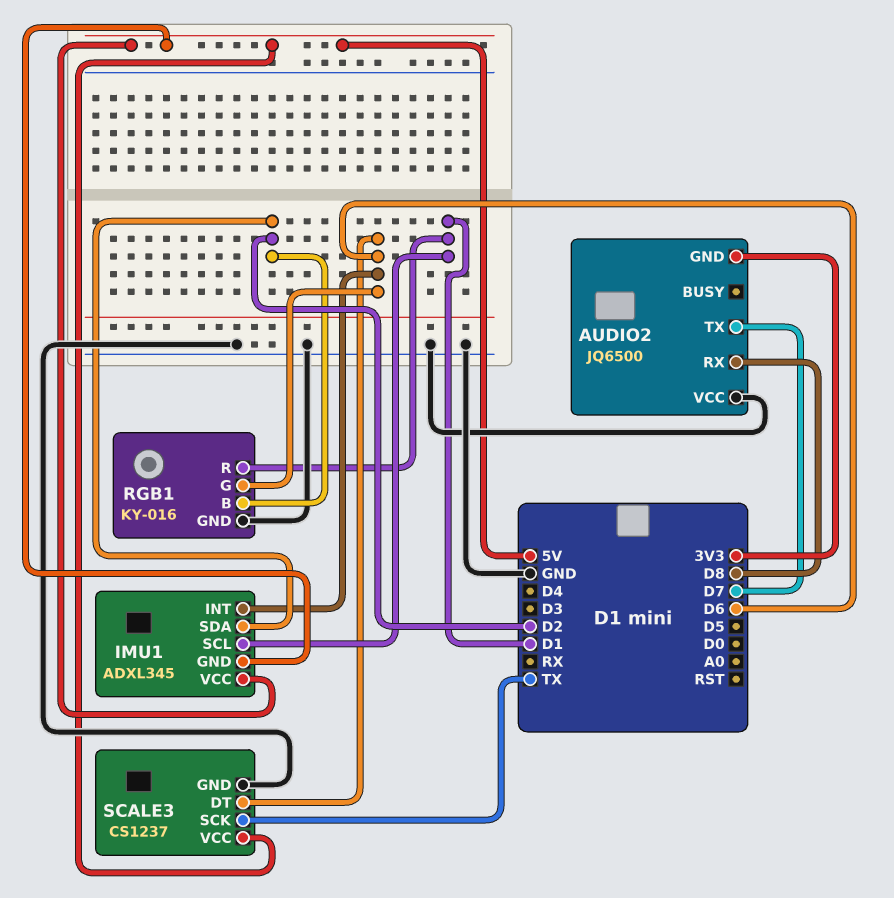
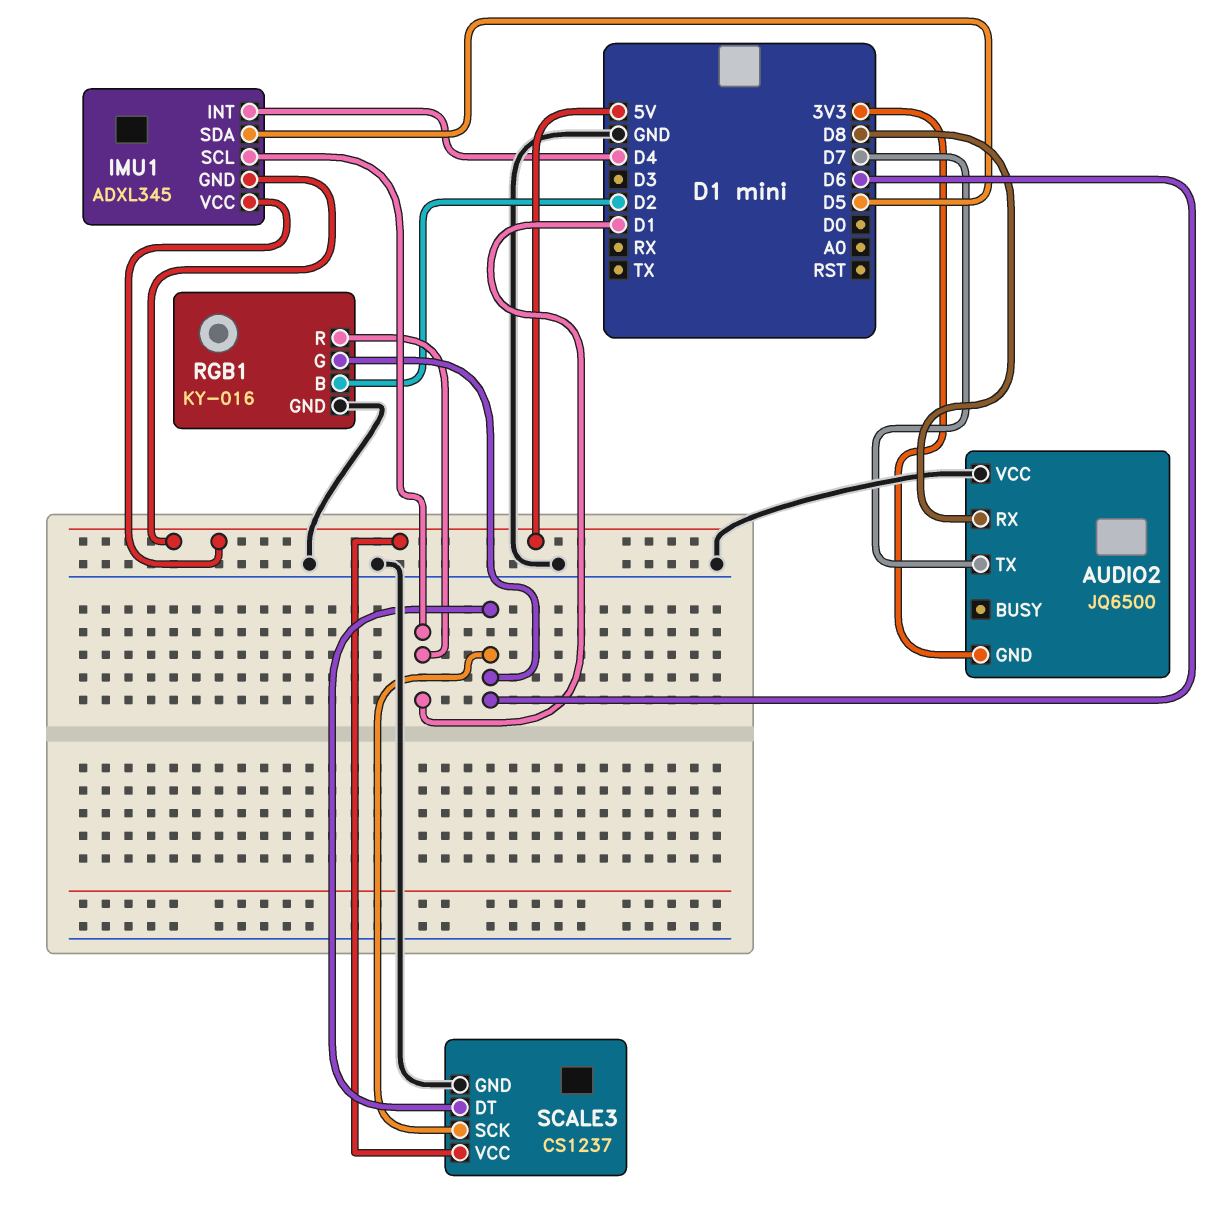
IMU1 pin INT: D6 -> D4
IMU1 pin SDA: D2 -> D5
SCALE3 pin SCK: TX -> D6

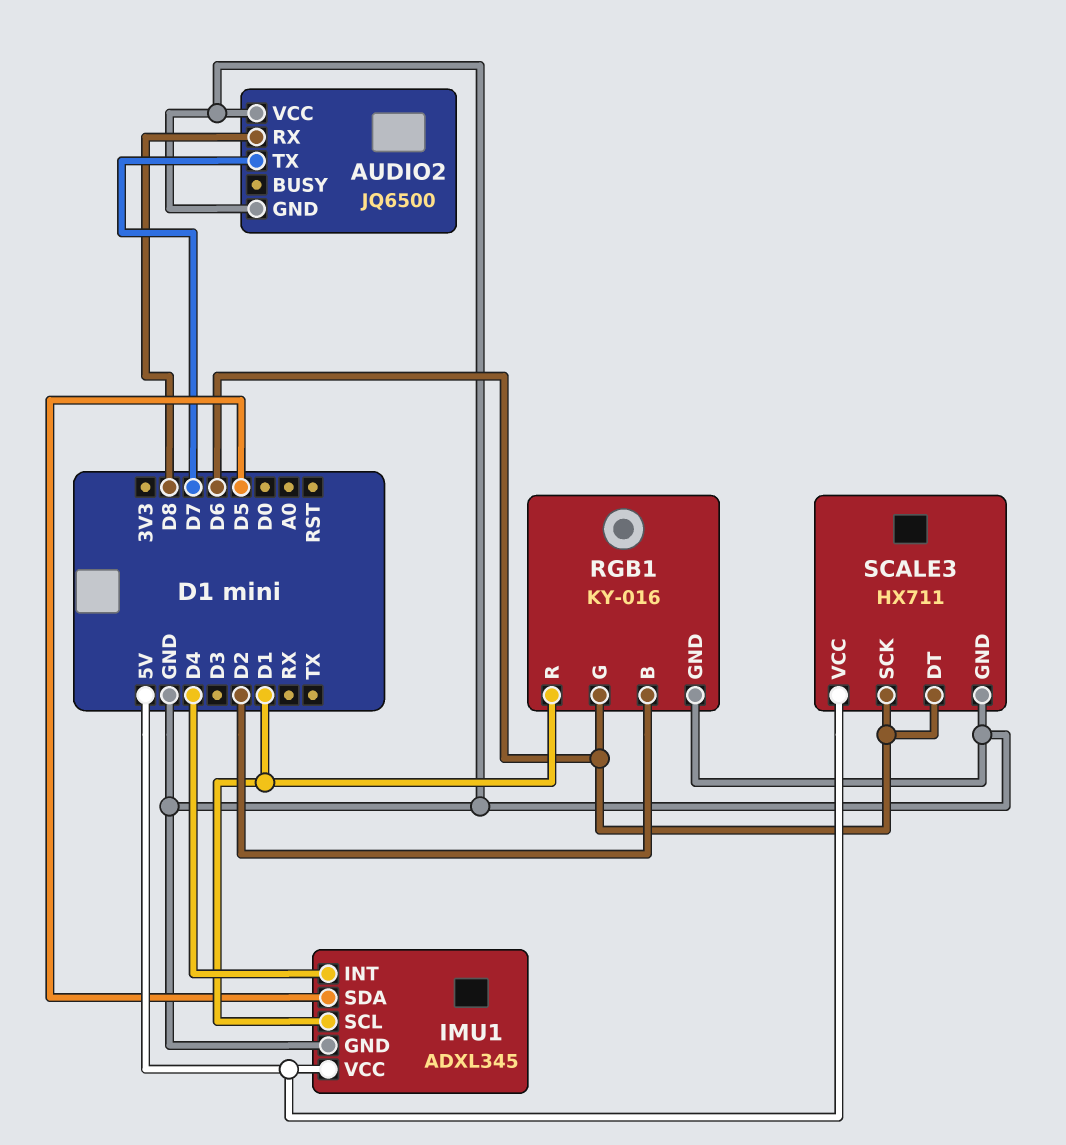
AUDIO2 pin GND: 3V3 -> GND
IMU1 pin GND: 5V -> GND
SCALE3: CS1237 -> HX711

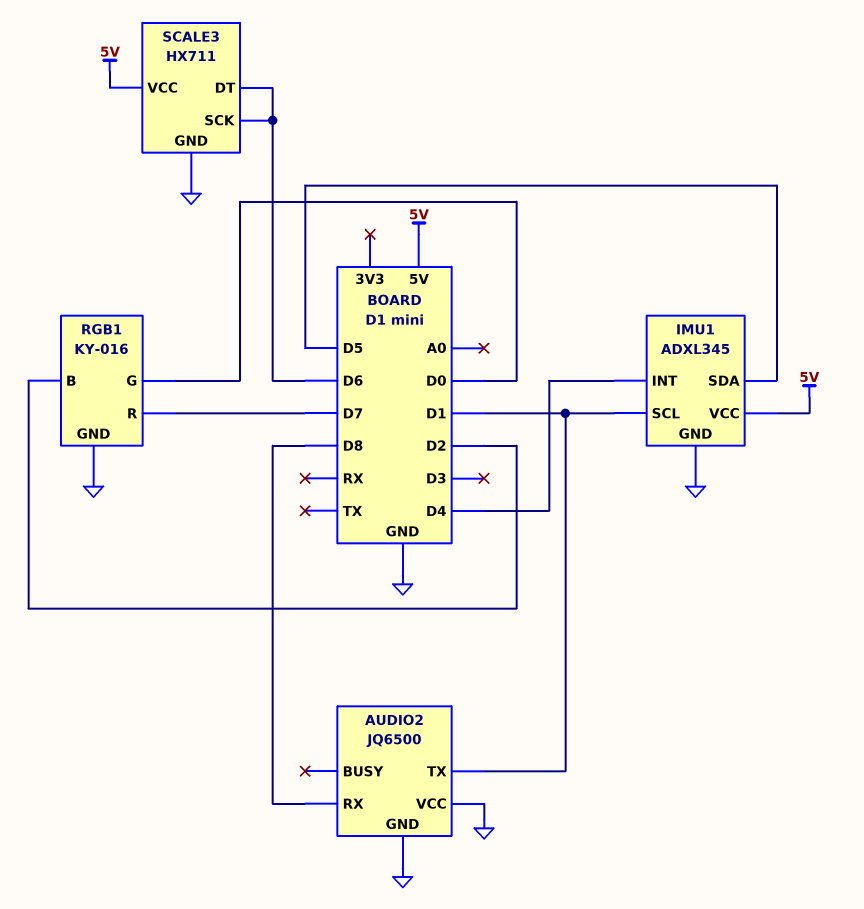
AUDIO2 pin TX: D7 -> D1
RGB1 pin G: D6 -> D0
RGB1 pin R: D1 -> D7

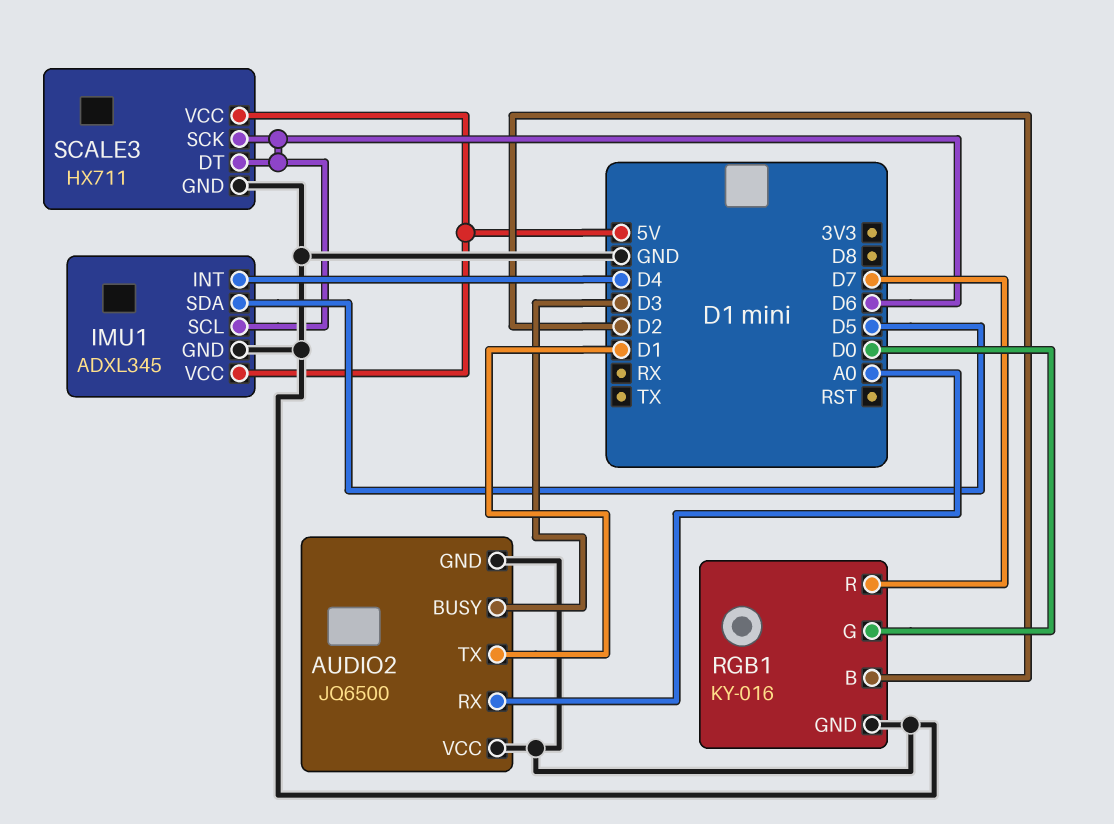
AUDIO2 pin BUSY: none -> D3
AUDIO2 pin RX: D8 -> A0
IMU1 pin SCL: D1 -> D6

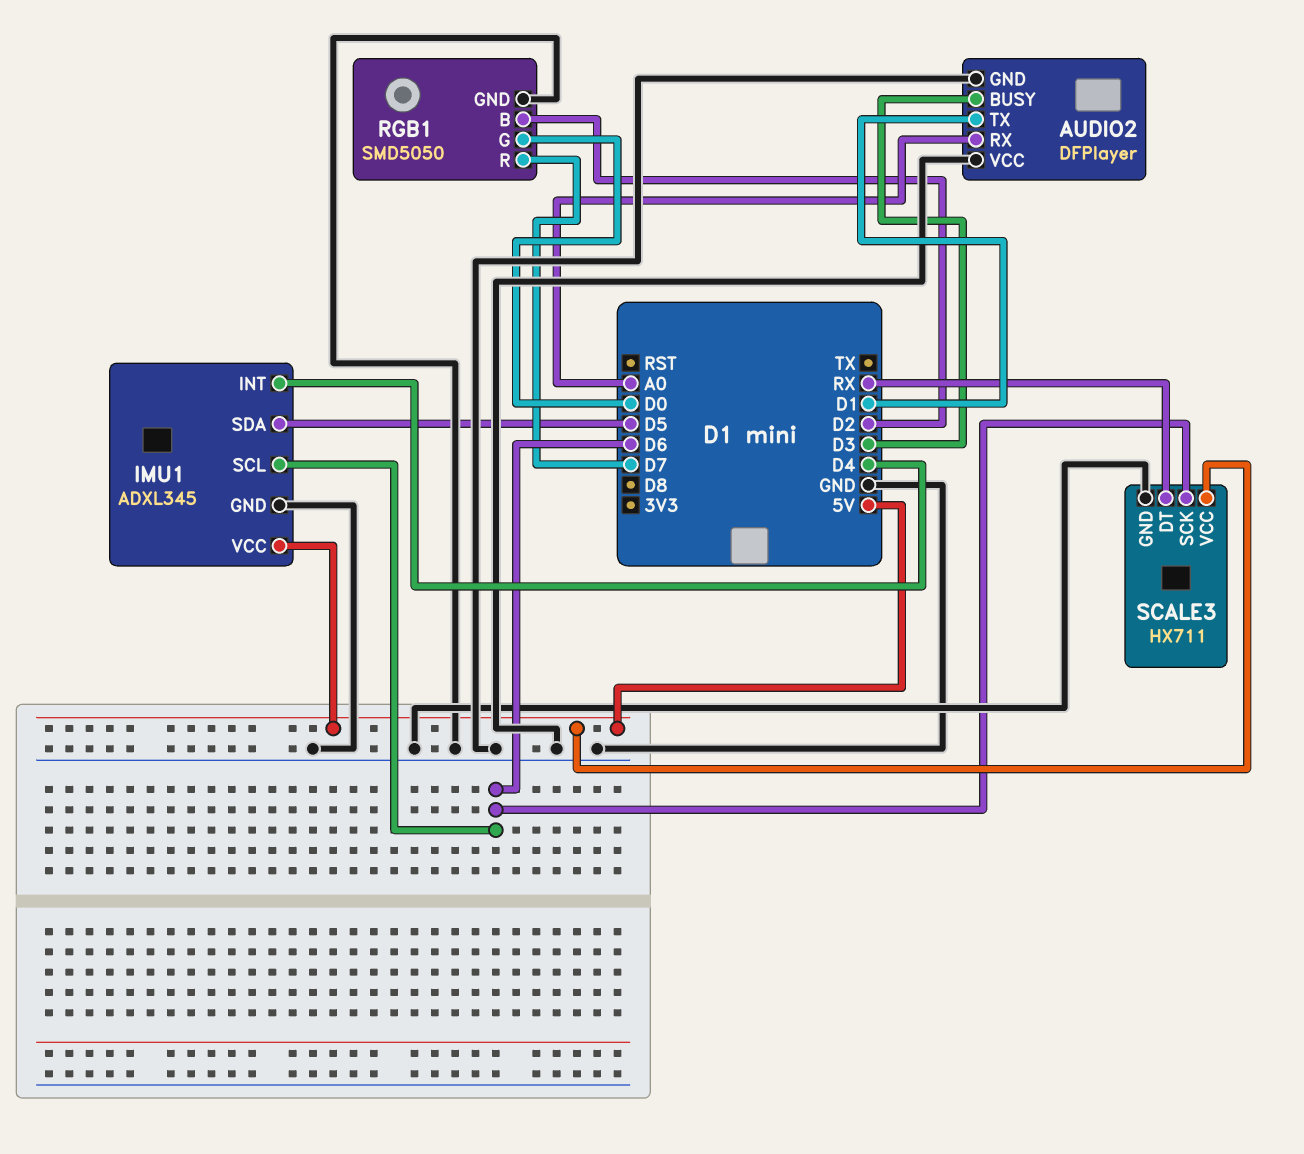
AUDIO2: JQ6500 -> DFPlayer
RGB1: KY-016 -> SMD5050
SCALE3 pin DT: D6 -> RX

